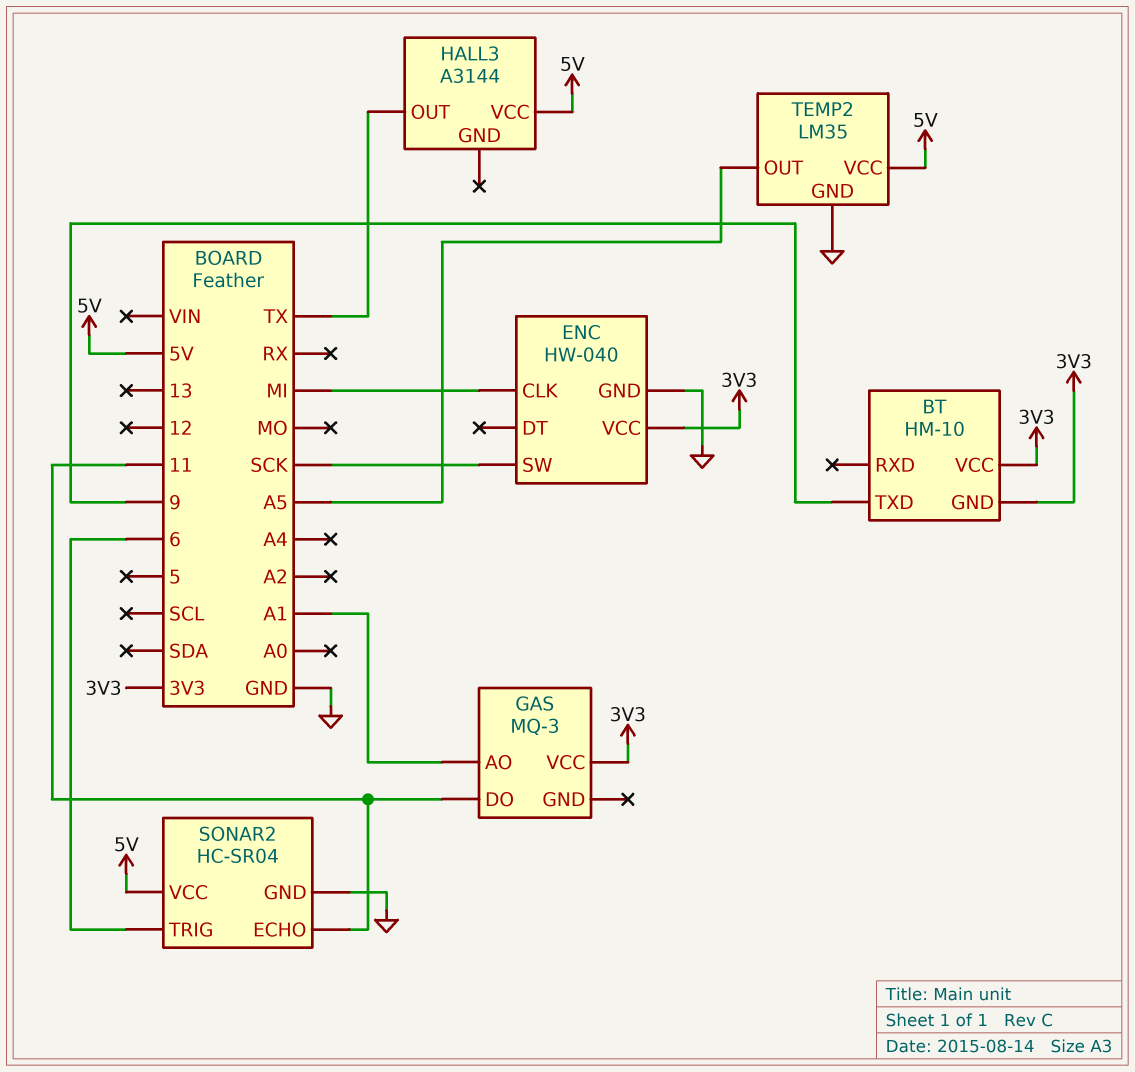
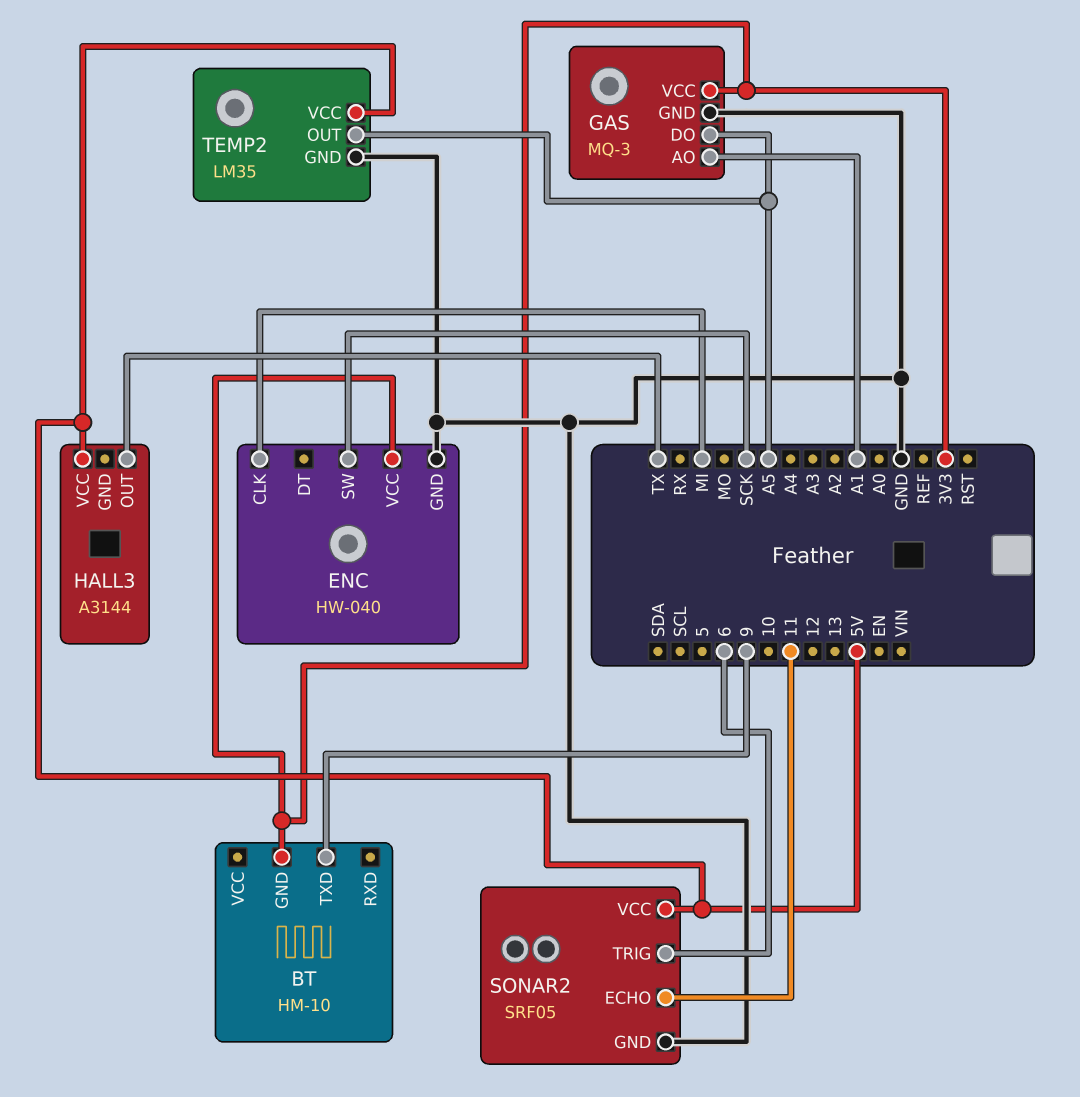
BT pin VCC: 3V3 -> none
GAS pin DO: 11 -> A5
GAS pin GND: none -> GND
SONAR2: HC-SR04 -> SRF05

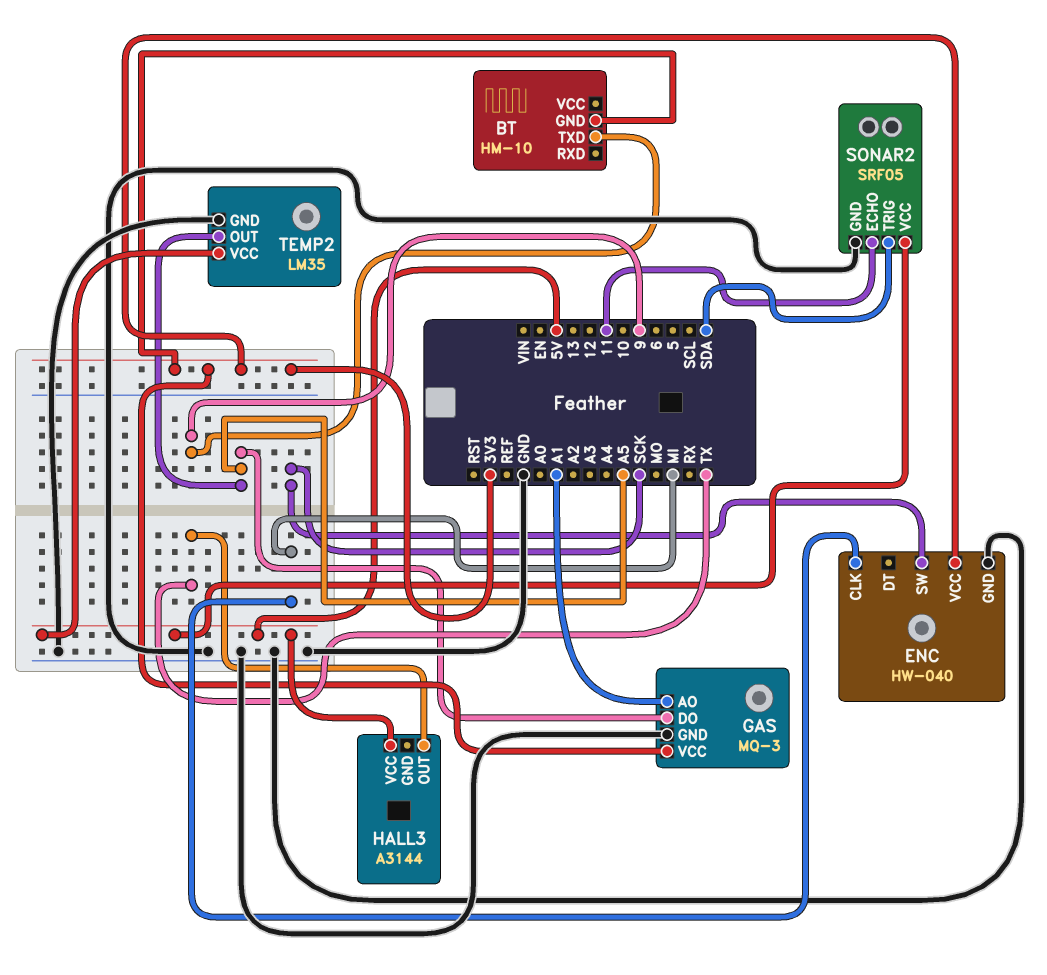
SONAR2 pin TRIG: 6 -> SDA

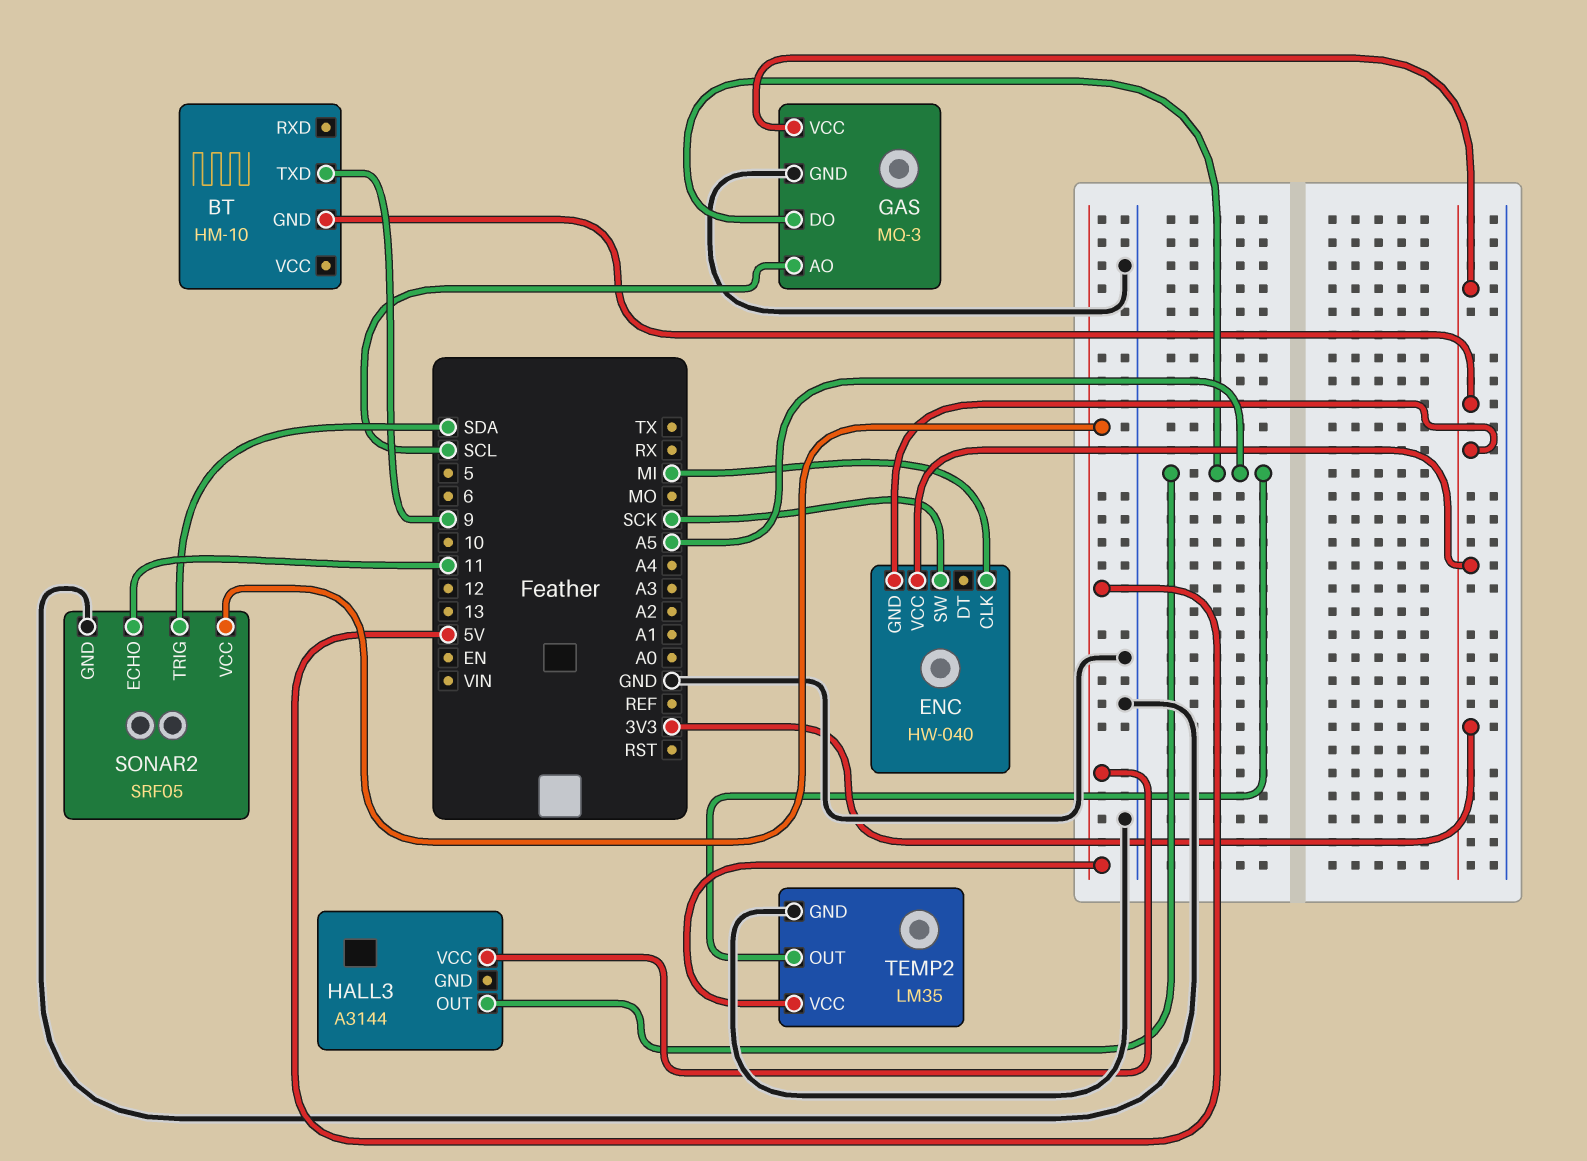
ENC pin GND: GND -> 3V3
GAS pin AO: A1 -> SCL
HALL3 pin OUT: TX -> A5

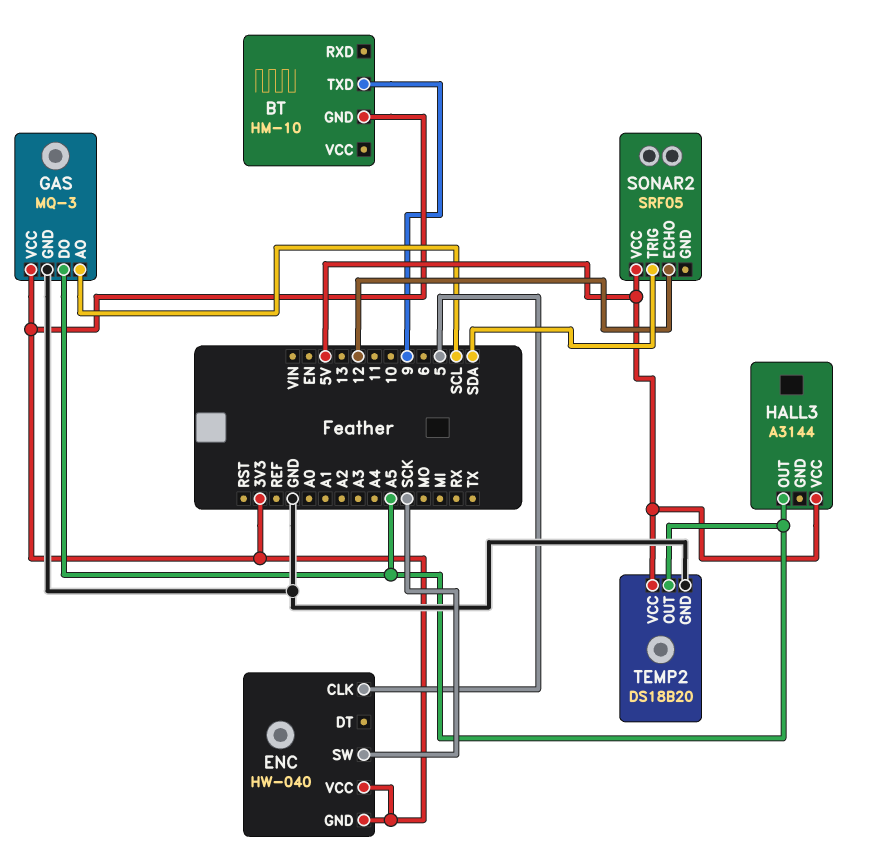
ENC pin CLK: MI -> 5
SONAR2 pin ECHO: 11 -> 12
SONAR2 pin GND: GND -> none
TEMP2: LM35 -> DS18B20

